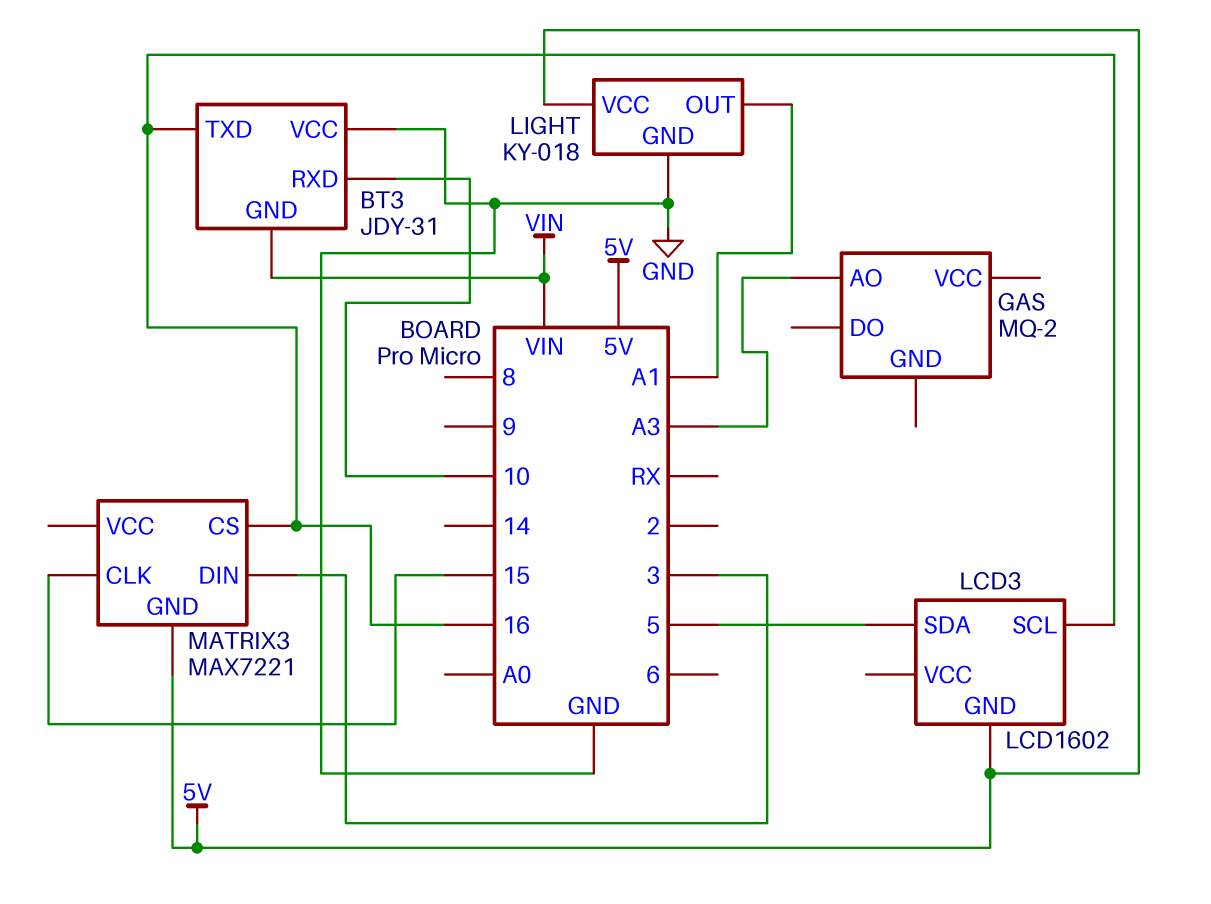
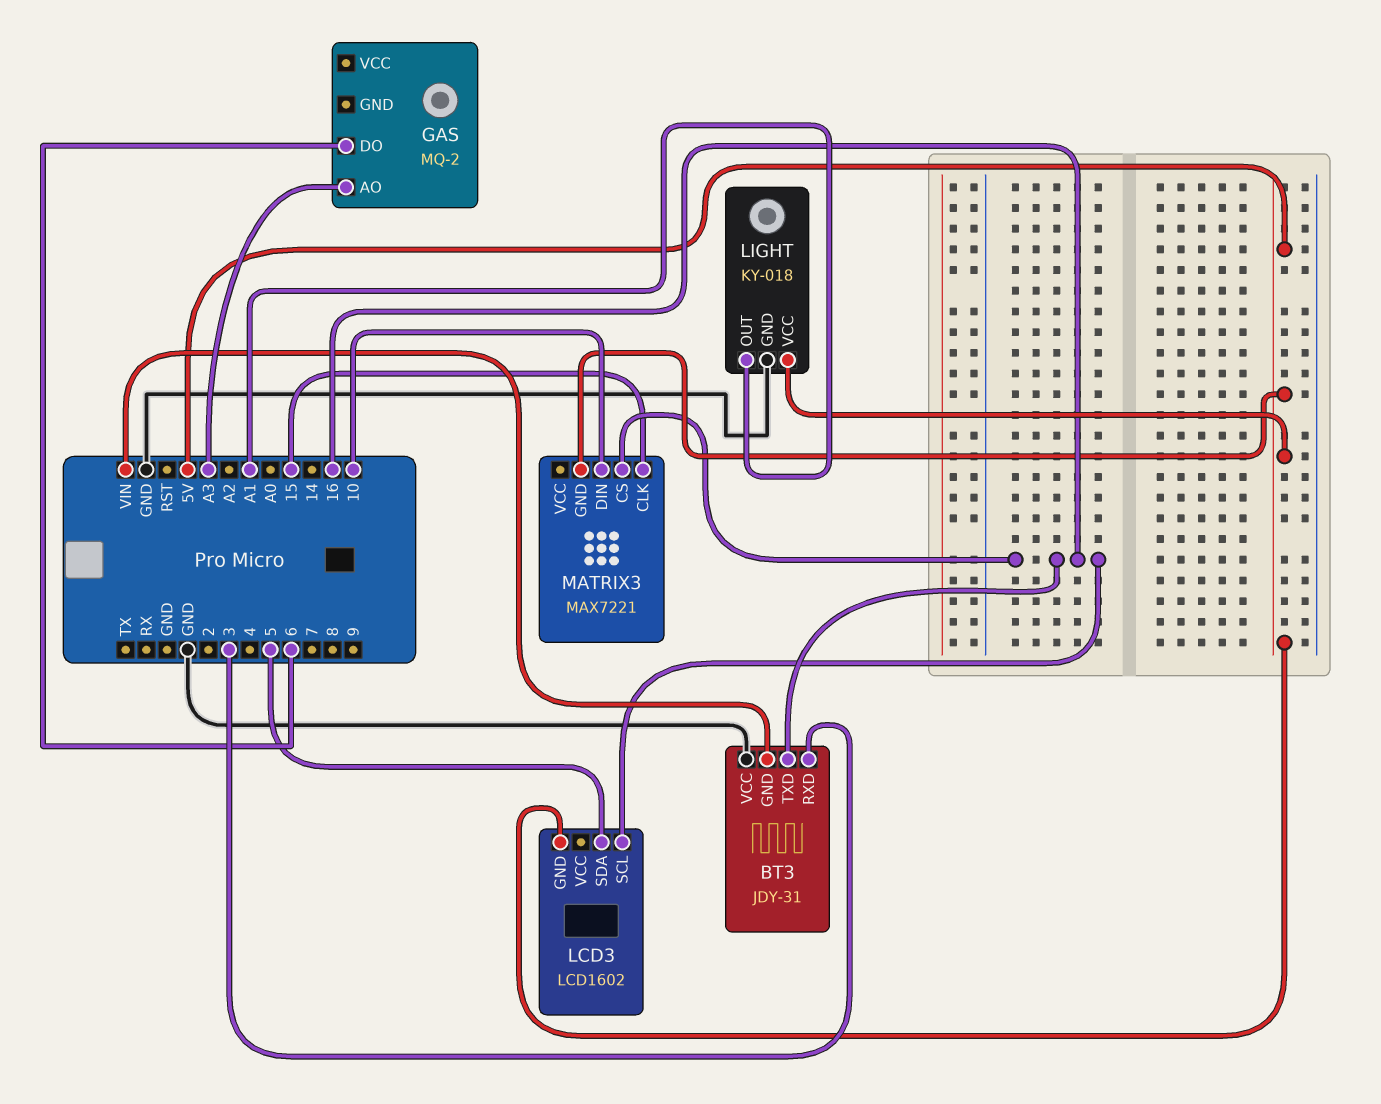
BT3 pin RXD: 10 -> 3
GAS pin DO: none -> 6
MATRIX3 pin DIN: 3 -> 10

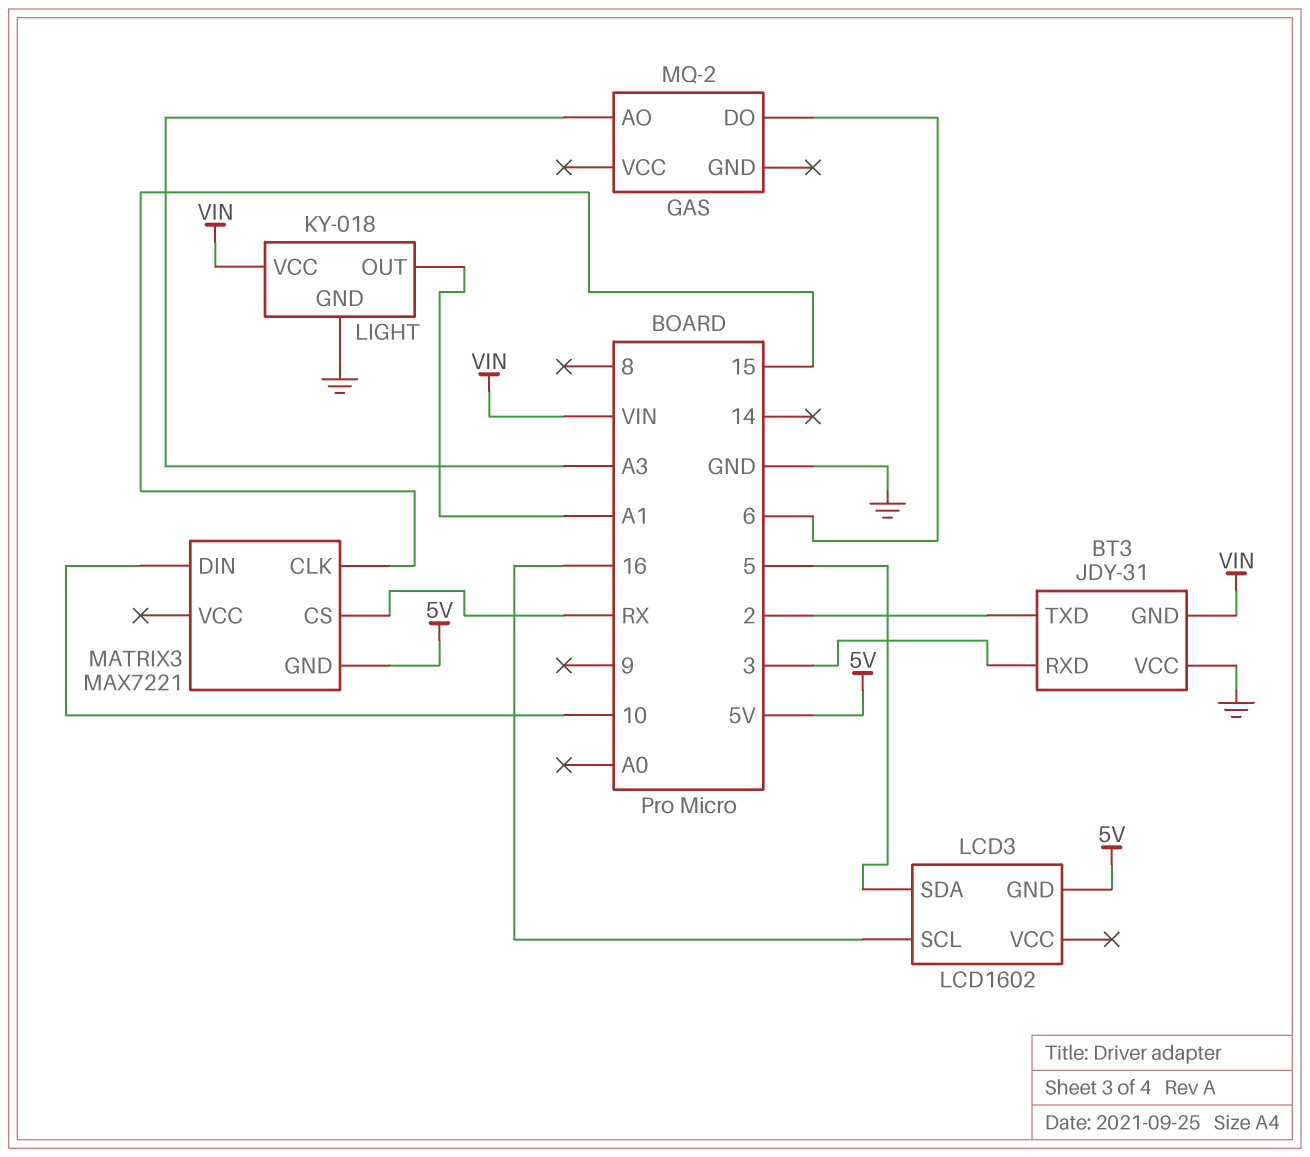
BT3 pin TXD: 16 -> 2
LIGHT pin VCC: 5V -> VIN
MATRIX3 pin CS: 16 -> RX

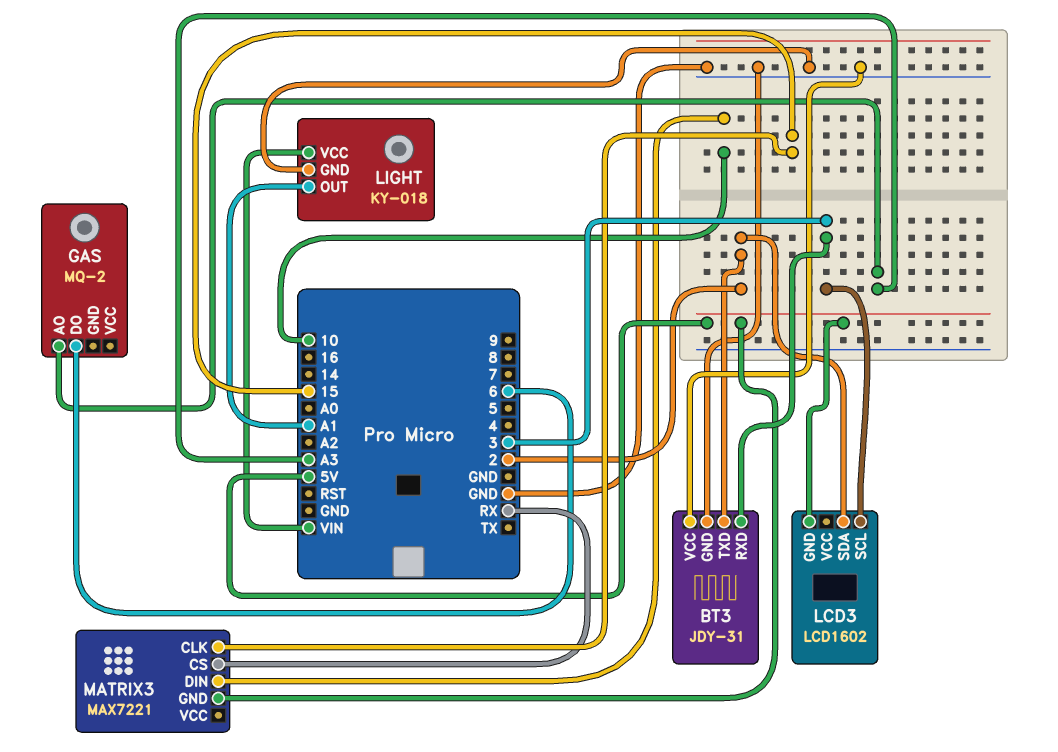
BT3 pin GND: VIN -> GND
LCD3 pin SCL: 16 -> 3
LCD3 pin SDA: 5 -> 2

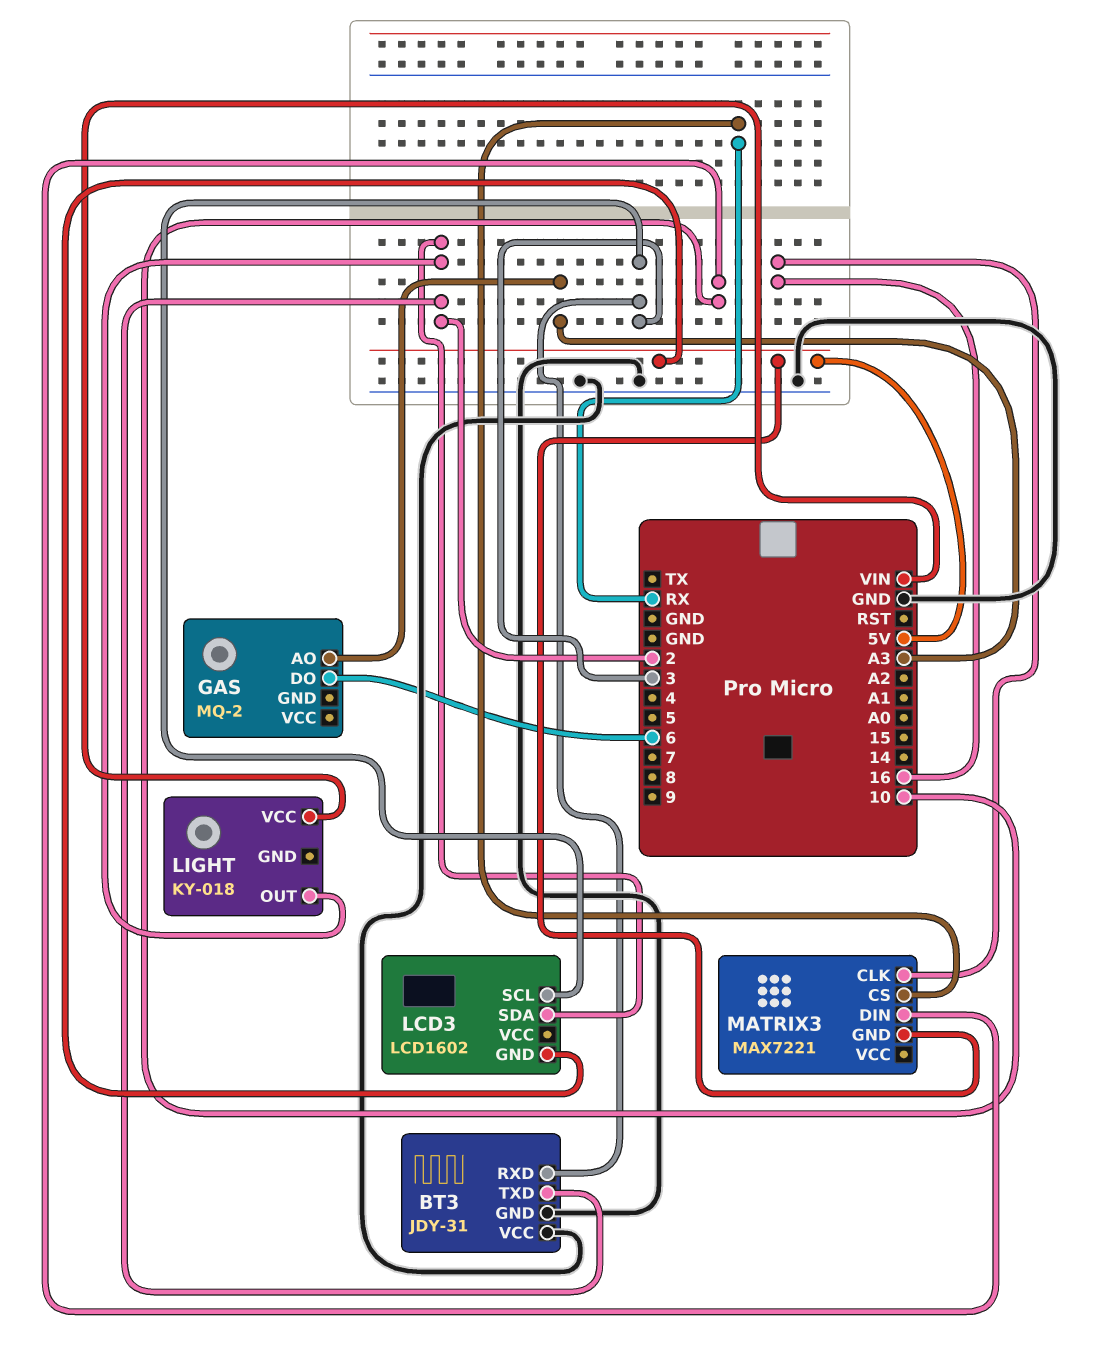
LIGHT pin GND: GND -> none
LIGHT pin OUT: A1 -> 2
MATRIX3 pin CLK: 15 -> 16

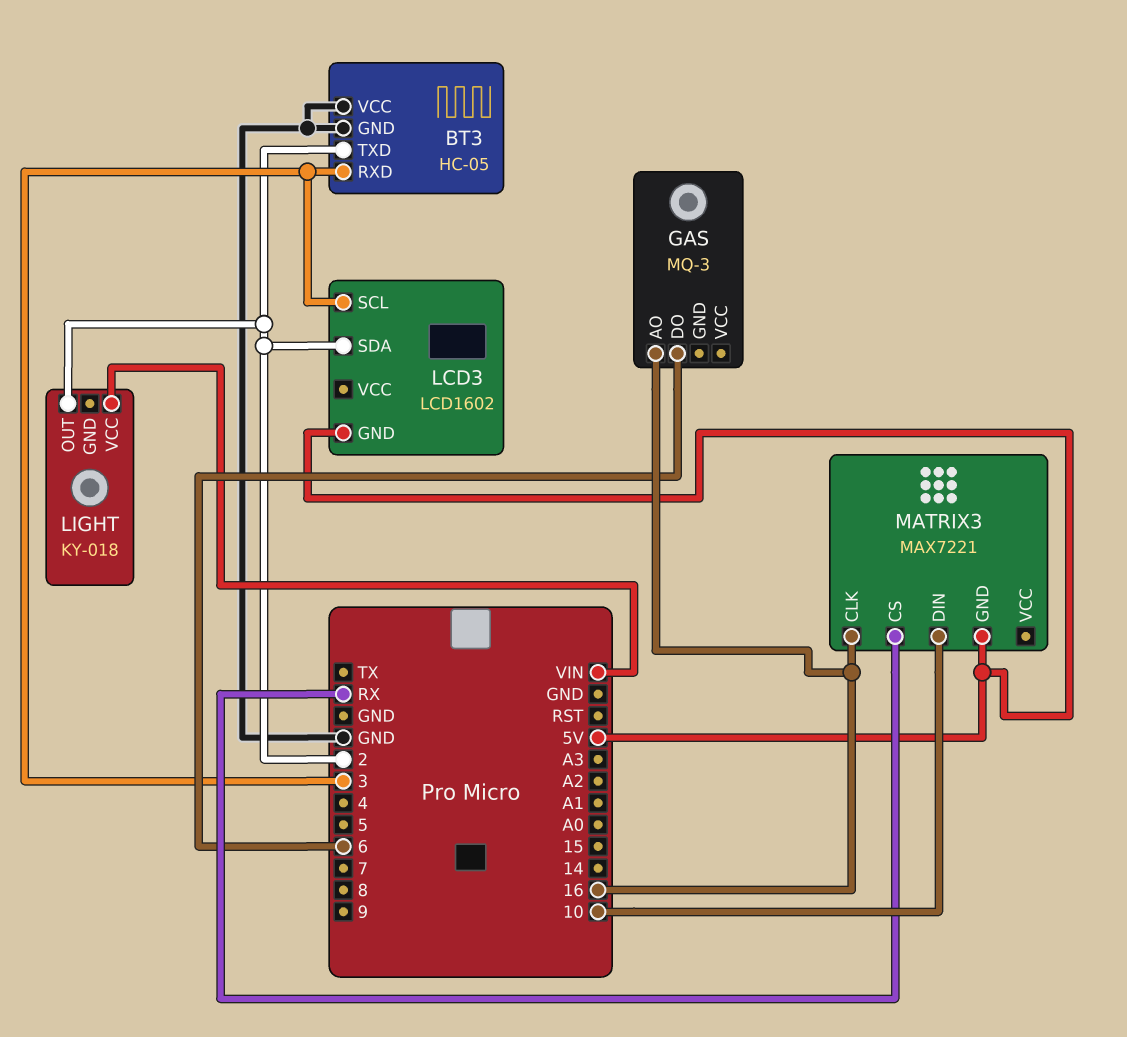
BT3: JDY-31 -> HC-05
GAS: MQ-2 -> MQ-3
GAS pin AO: A3 -> 16

